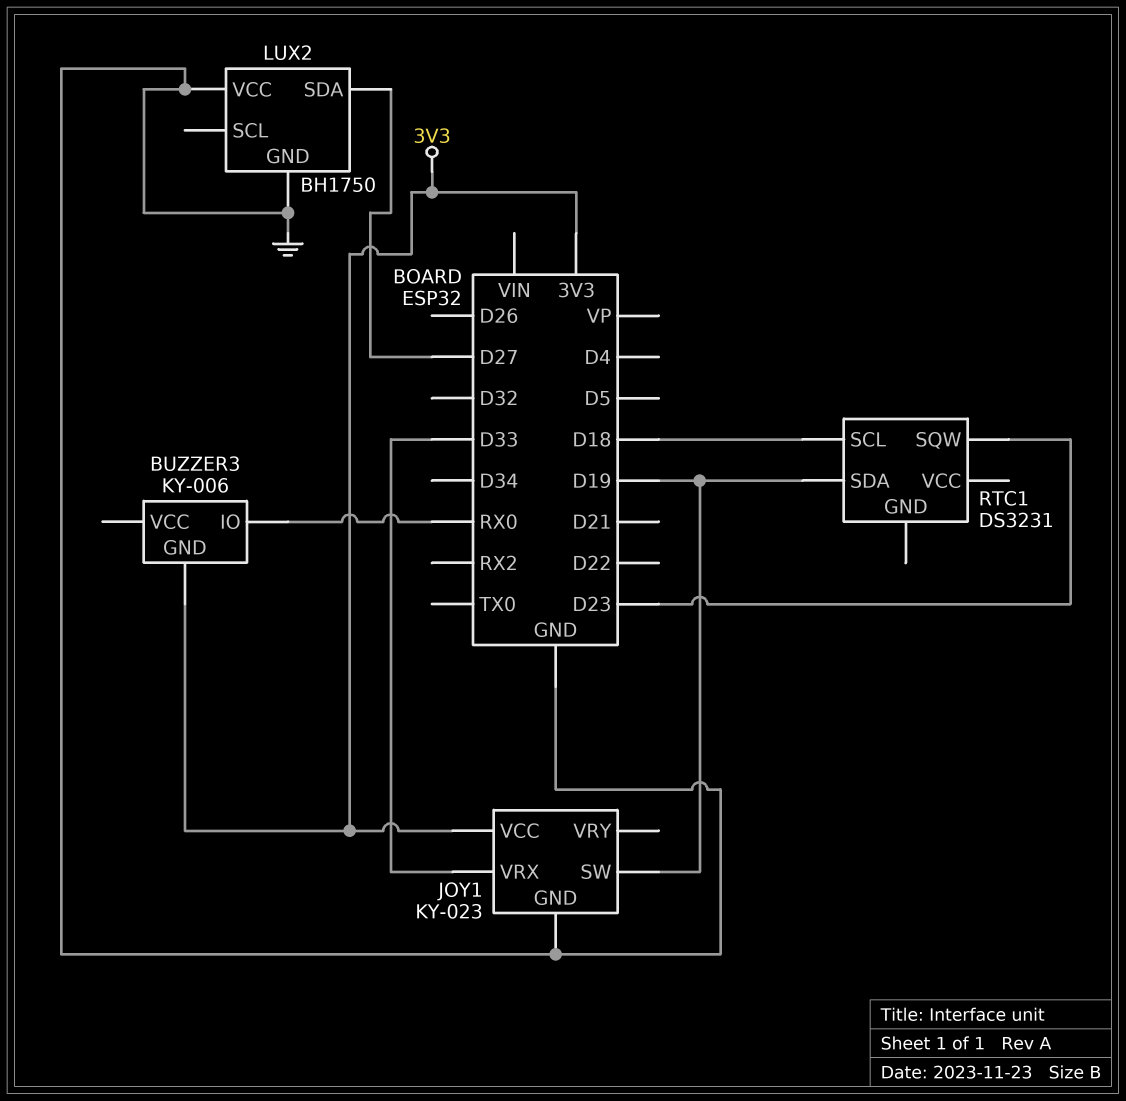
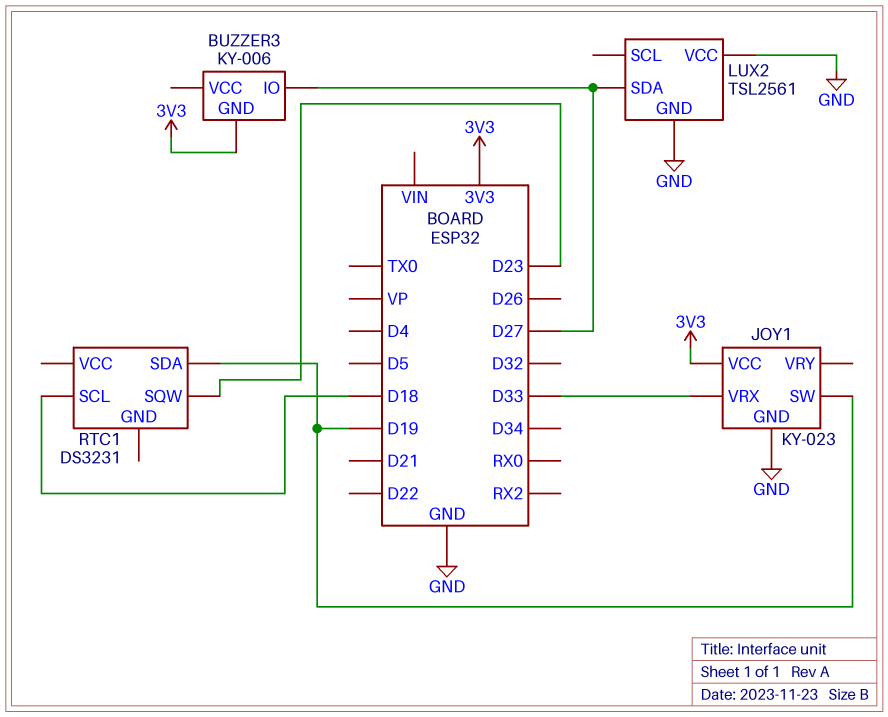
BUZZER3 pin IO: RX0 -> D27
LUX2: BH1750 -> TSL2561

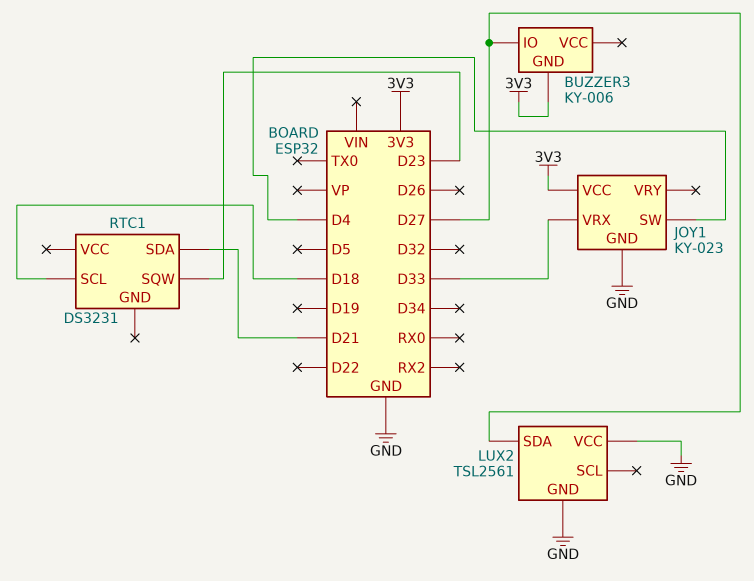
JOY1 pin SW: D19 -> D4
RTC1 pin SDA: D19 -> D21

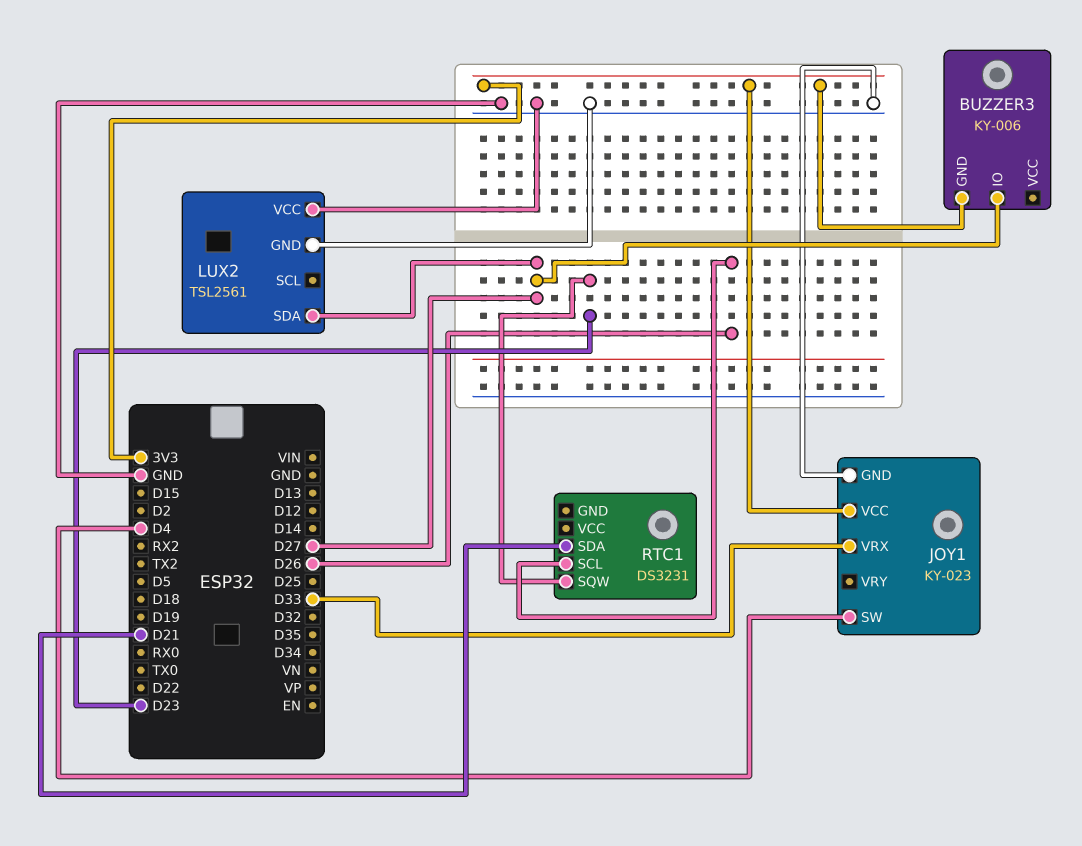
RTC1 pin SCL: D18 -> D26

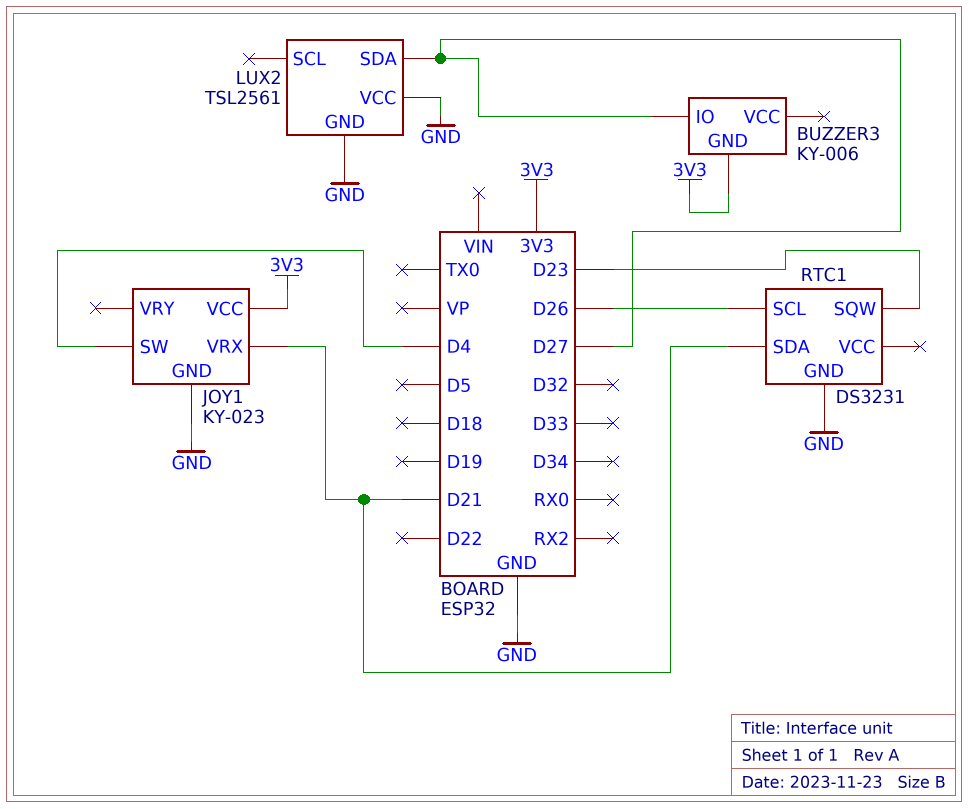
JOY1 pin VRX: D33 -> D21
RTC1 pin GND: none -> GND

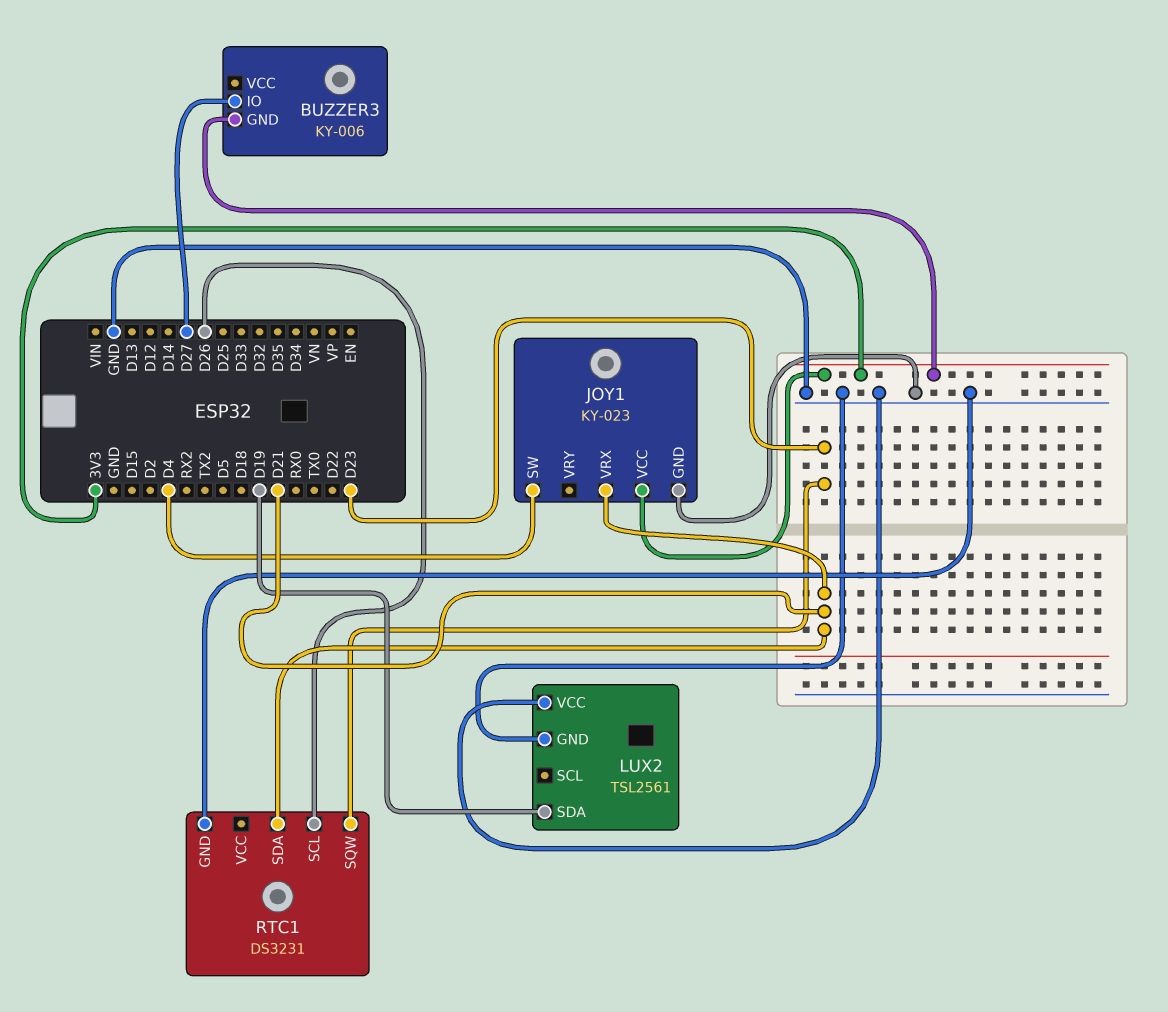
LUX2 pin SDA: D27 -> D19

